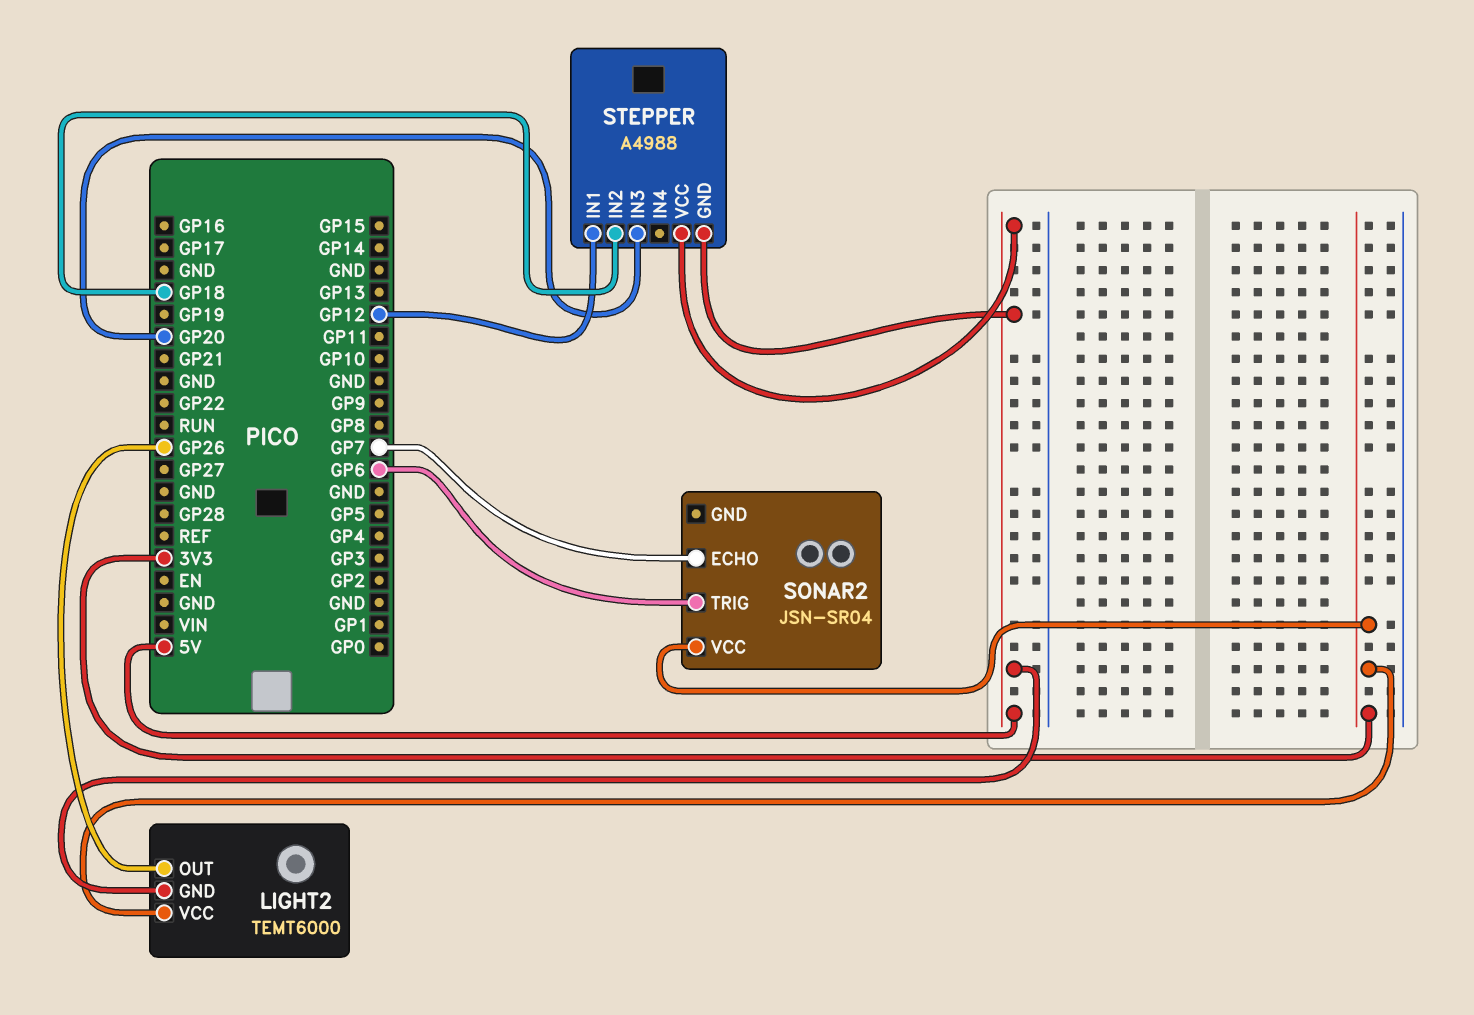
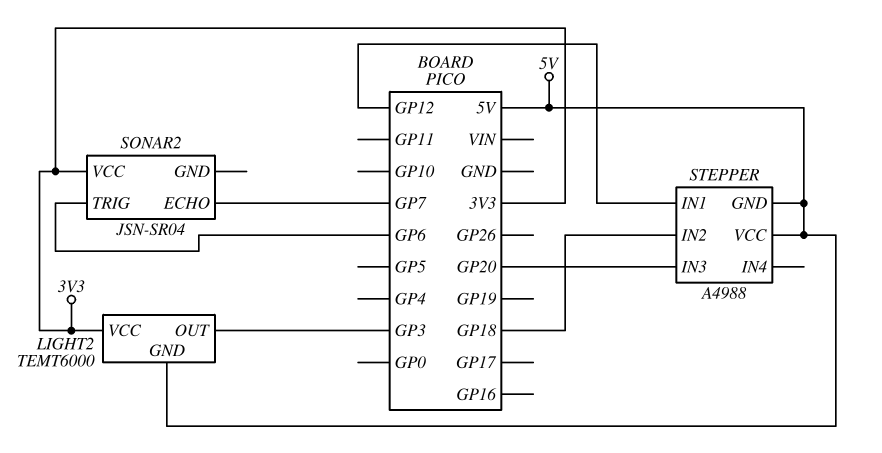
LIGHT2 pin OUT: GP26 -> GP3

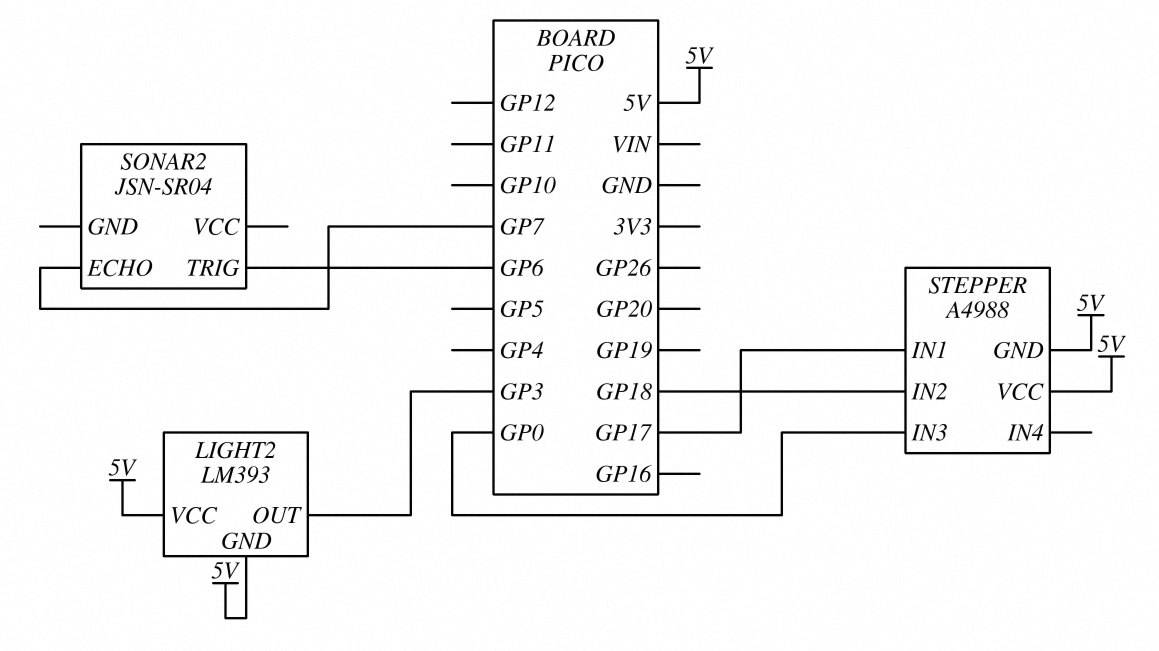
LIGHT2: TEMT6000 -> LM393
LIGHT2 pin VCC: 3V3 -> 5V
SONAR2 pin VCC: 3V3 -> none
STEPPER pin IN1: GP12 -> GP17
STEPPER pin IN3: GP20 -> GP0

